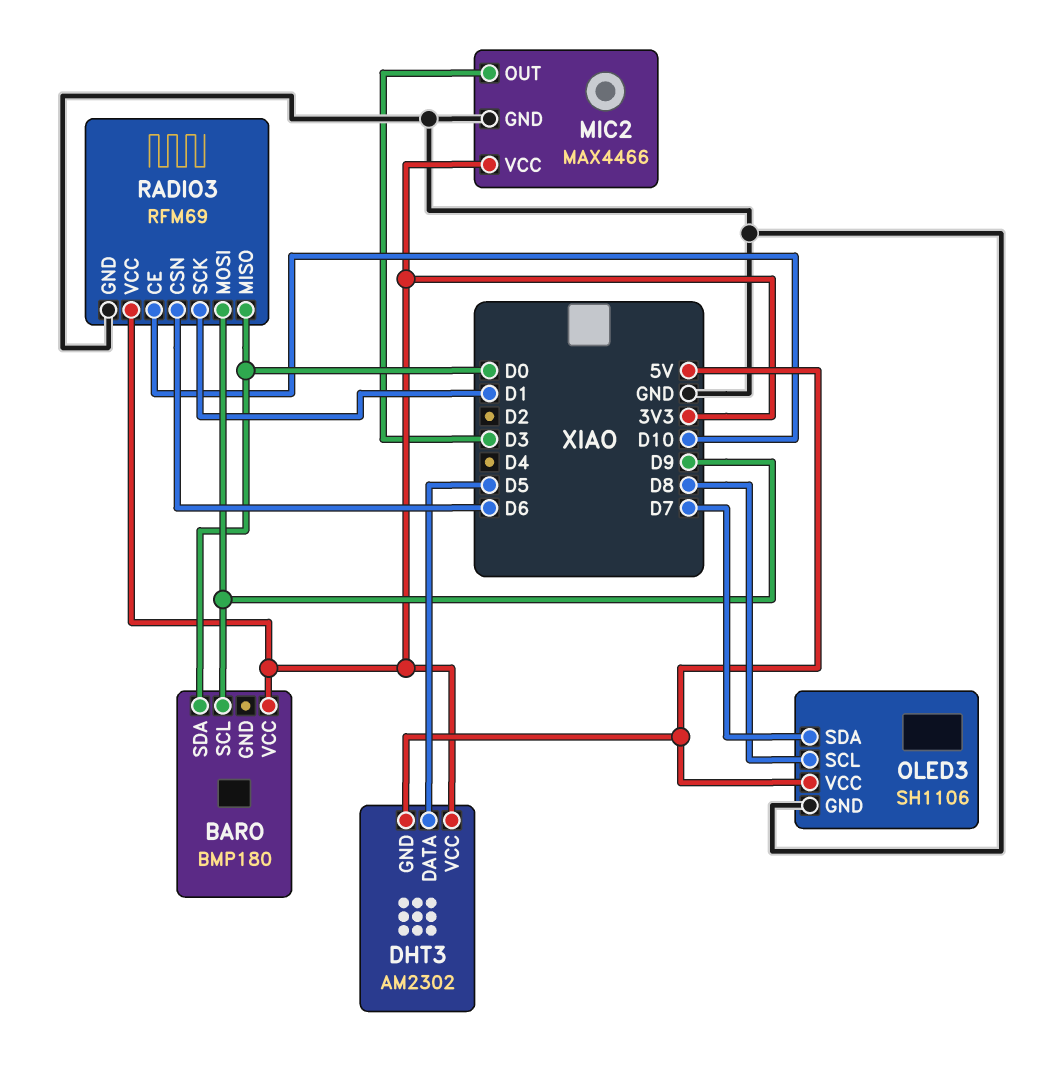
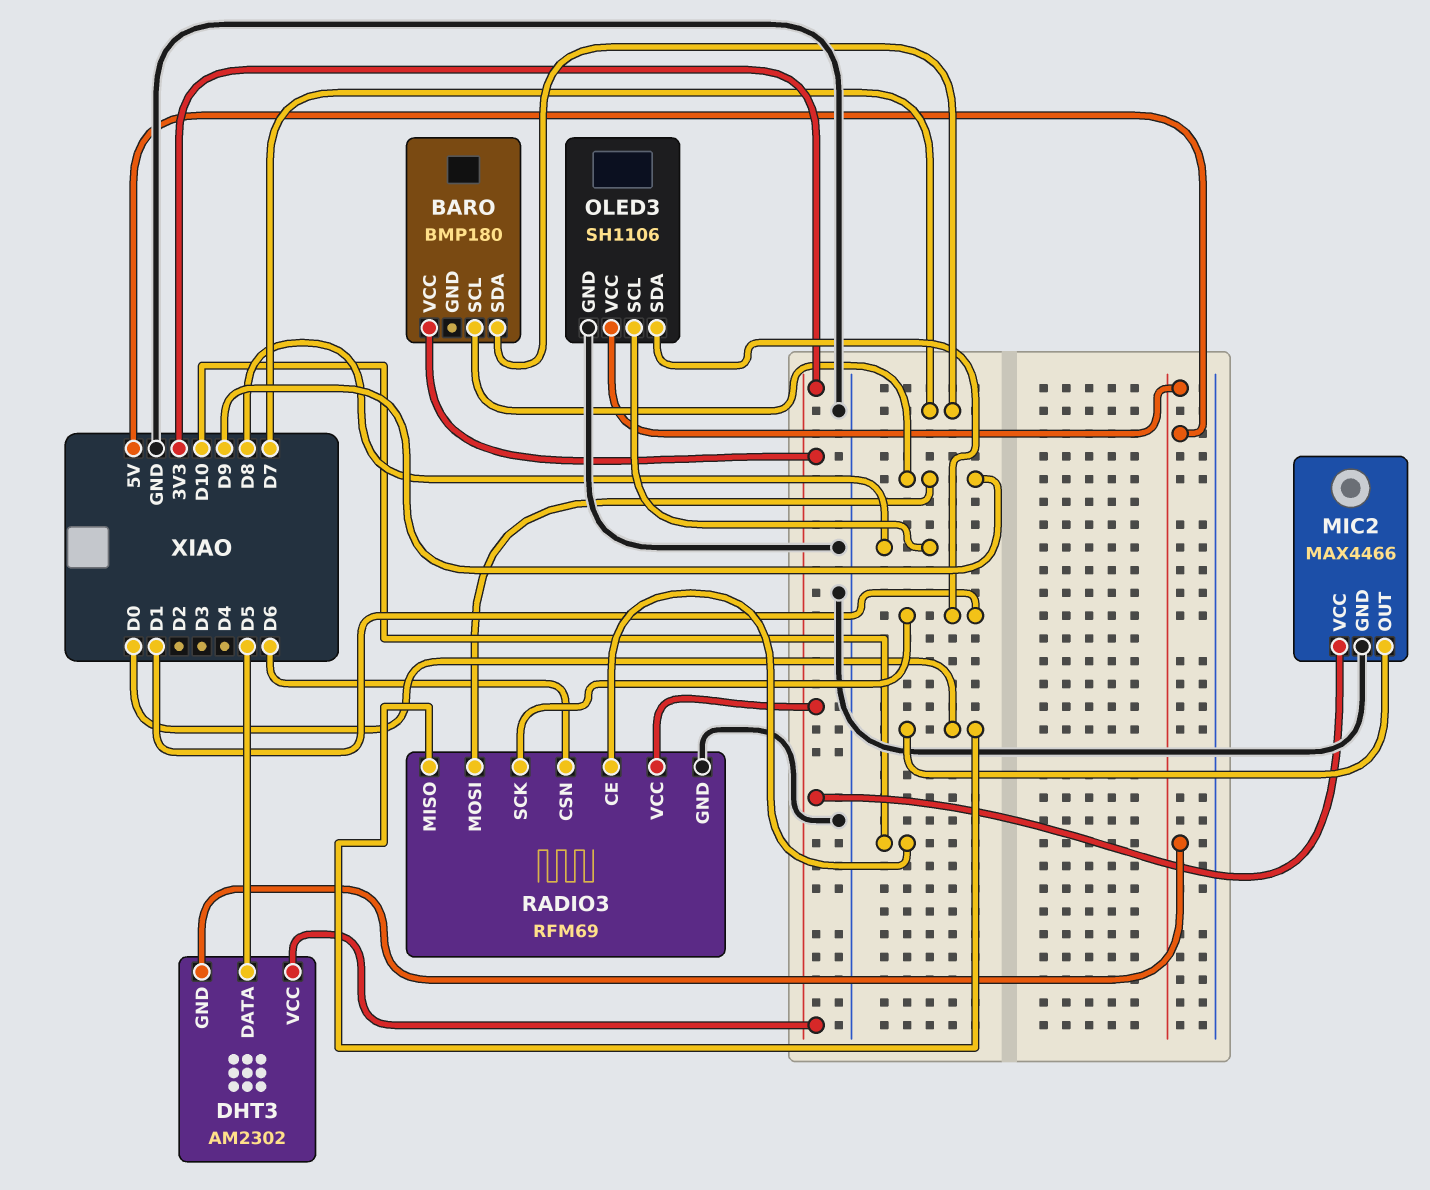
BARO pin SDA: D0 -> D7
MIC2 pin OUT: D3 -> D0
OLED3 pin SDA: D7 -> D1

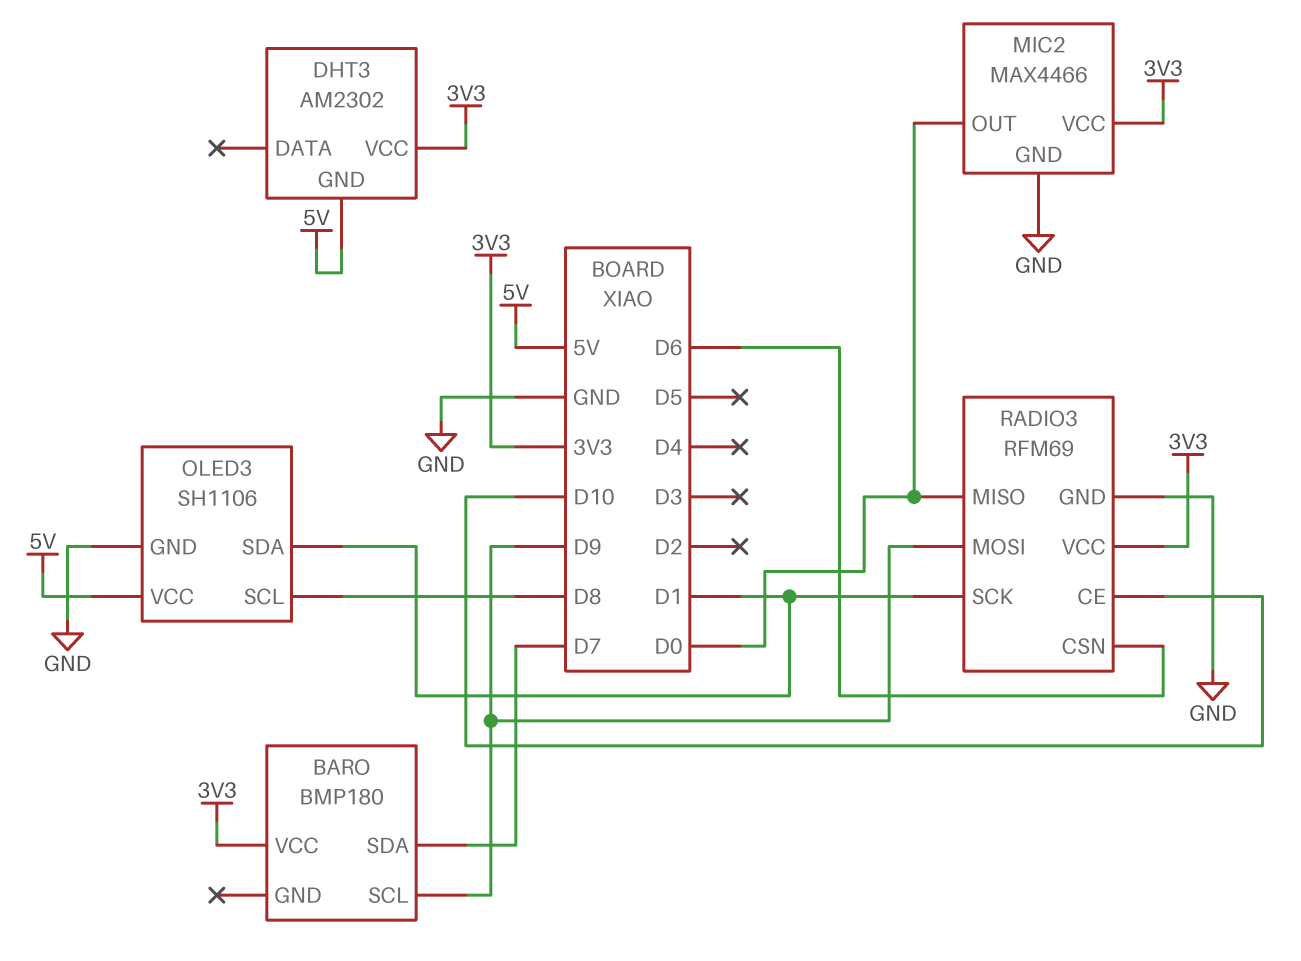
DHT3 pin DATA: D5 -> none

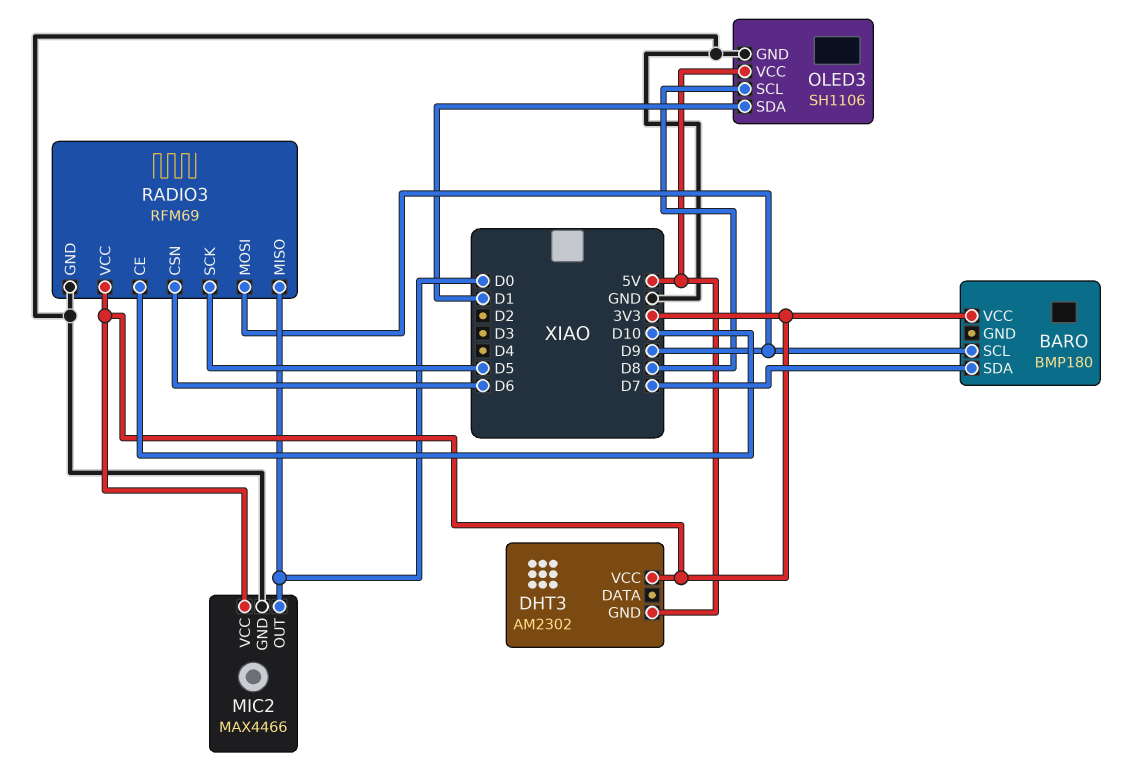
RADIO3 pin SCK: D1 -> D5

